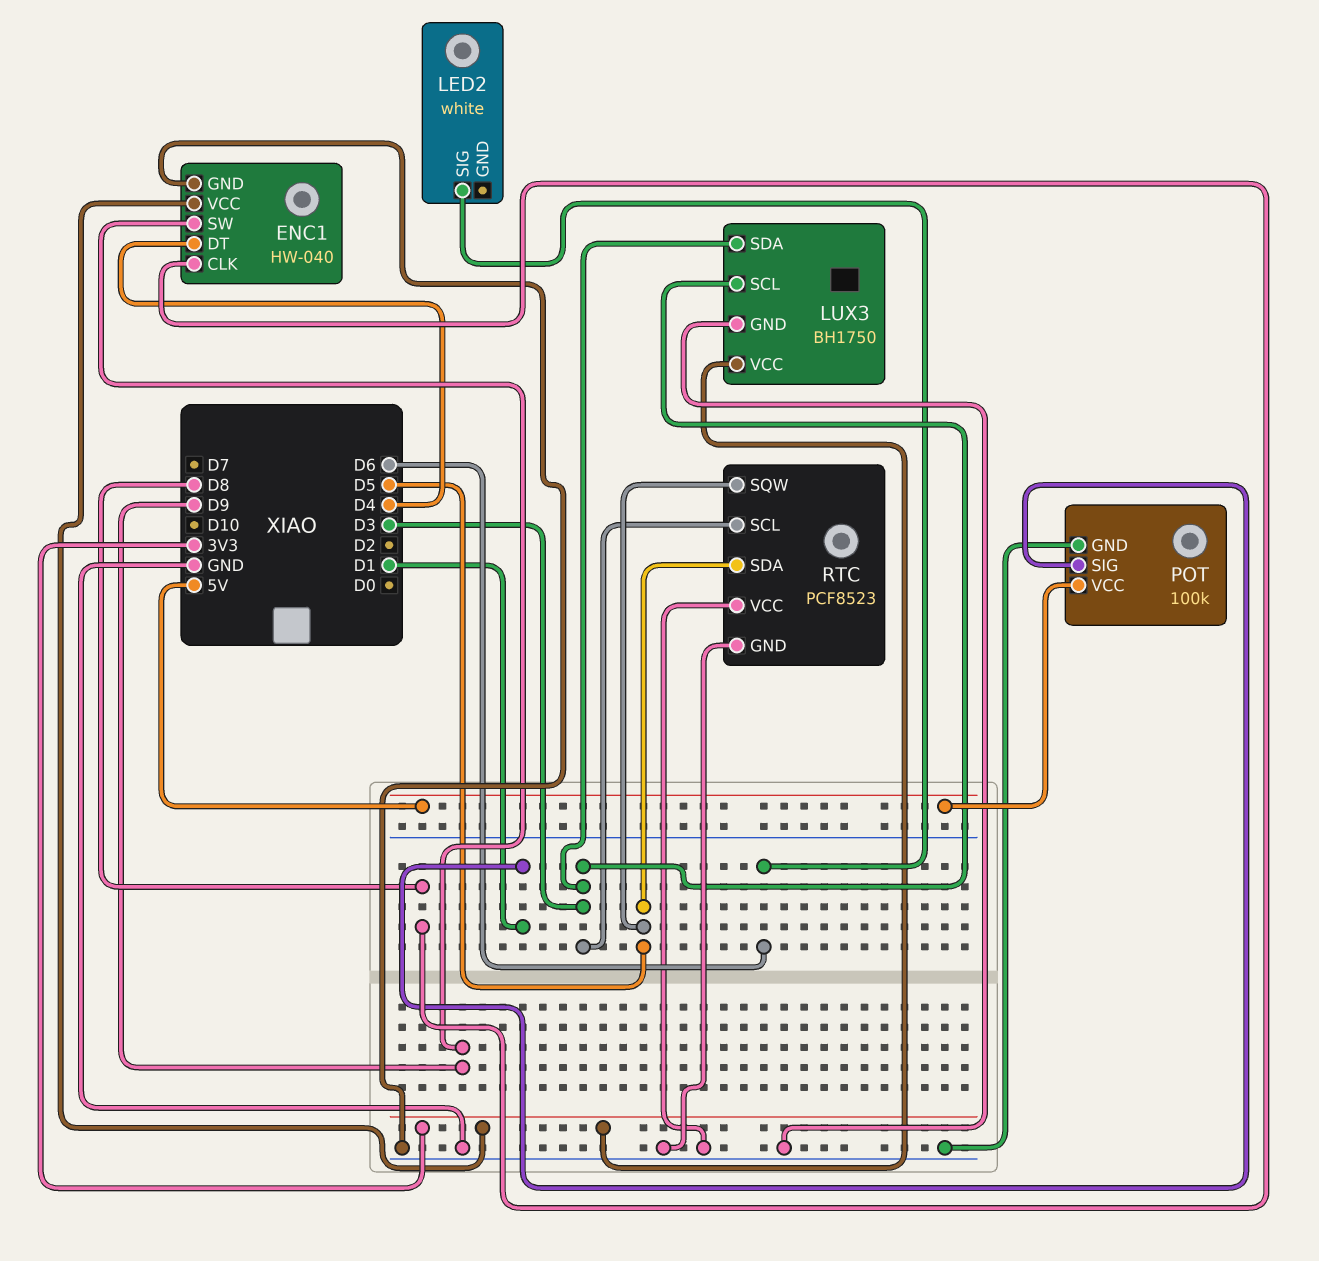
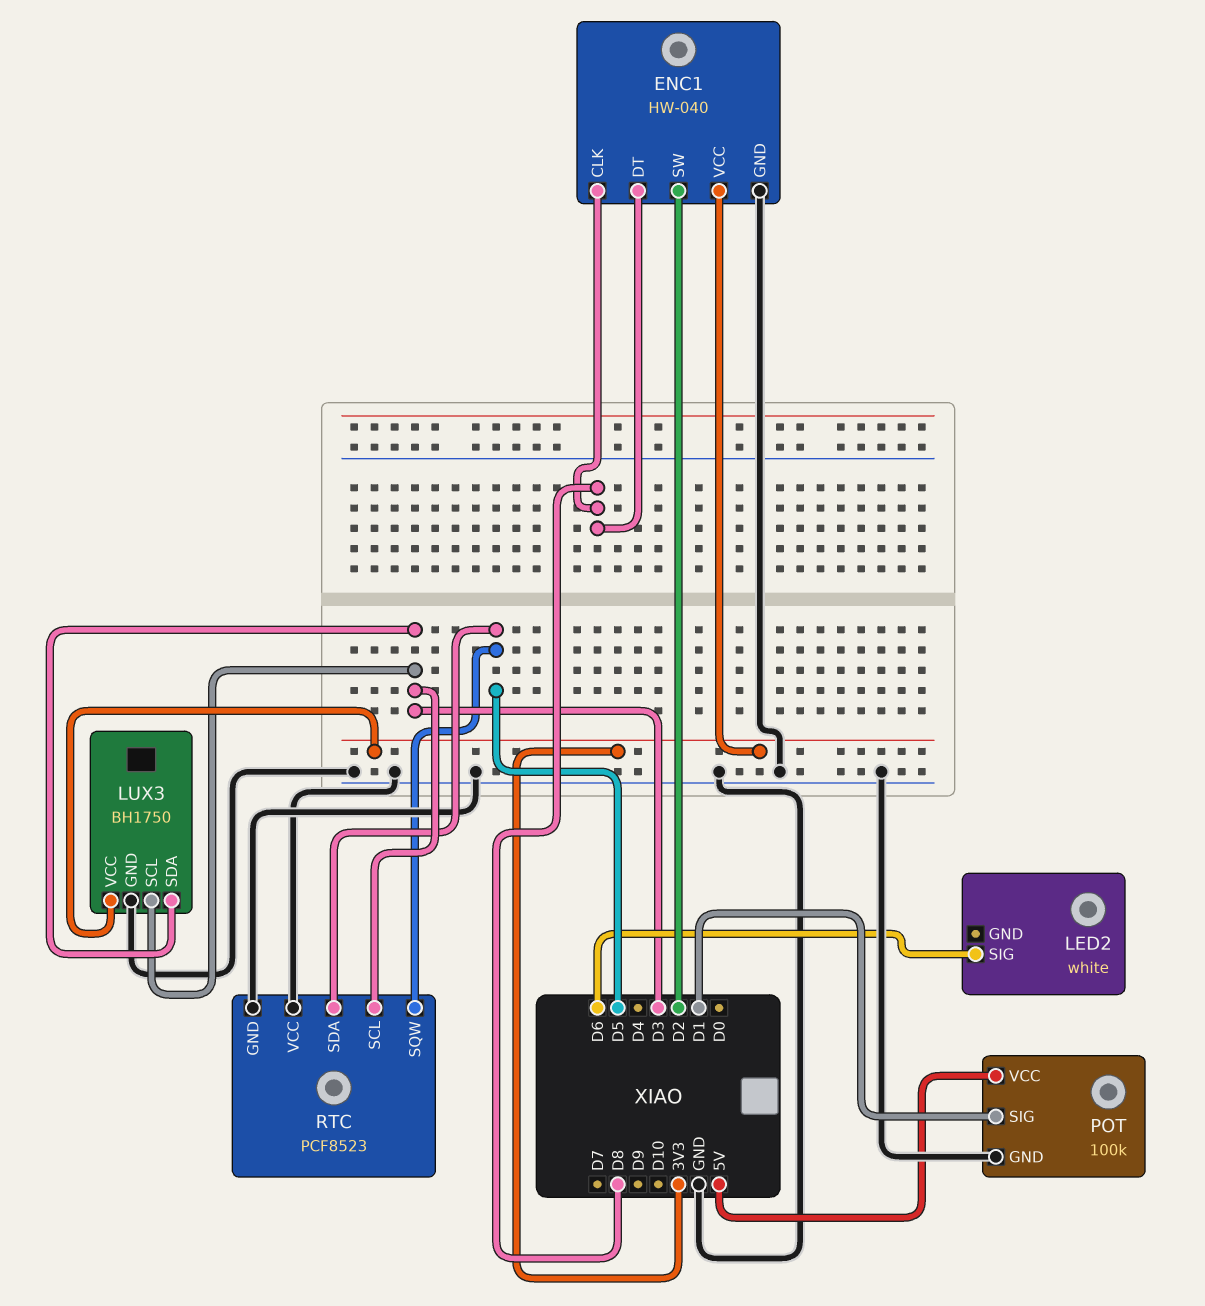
ENC1 pin DT: D4 -> D8
ENC1 pin SW: D9 -> D2

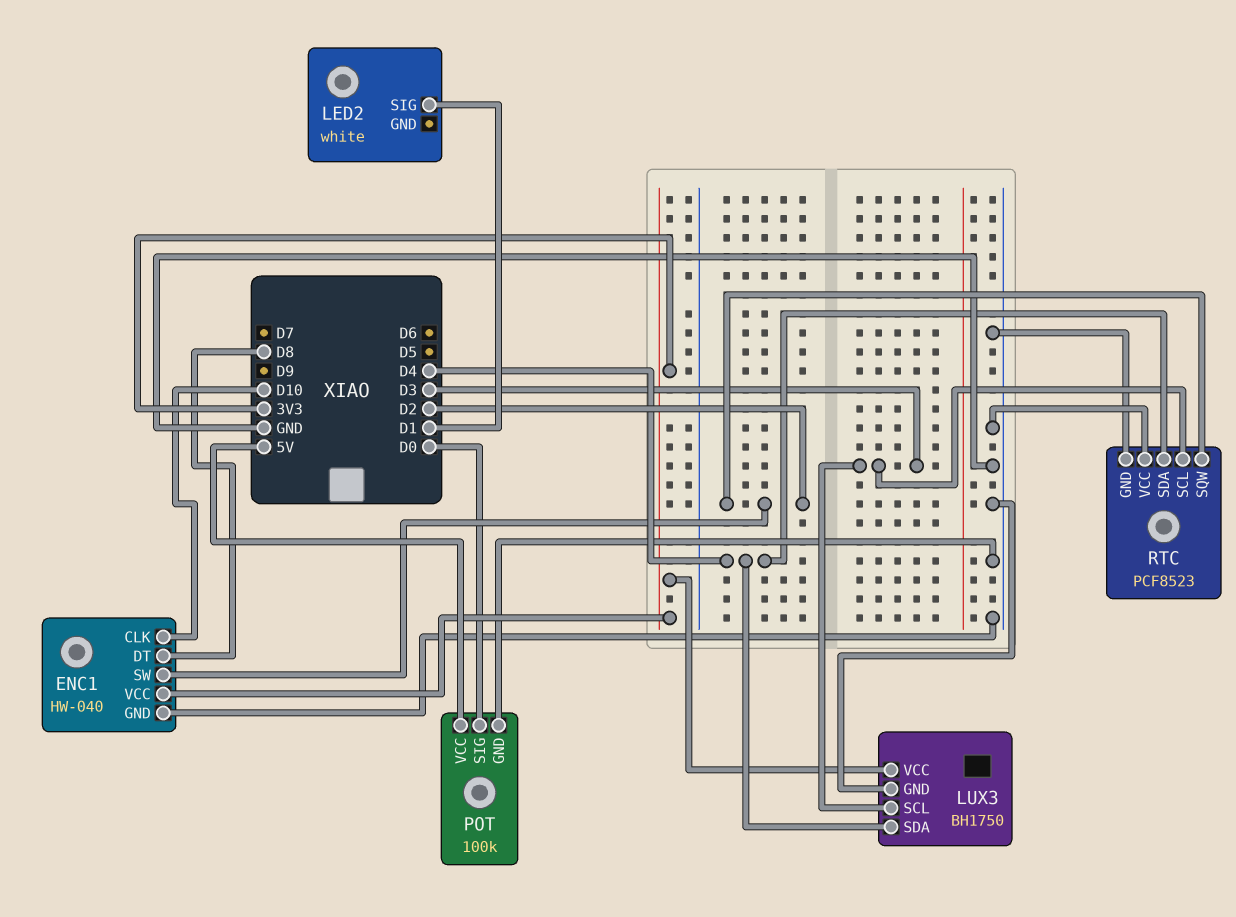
ENC1 pin CLK: D8 -> D10
LED2 pin SIG: D6 -> D1
LUX3 pin SDA: D3 -> D4
POT pin SIG: D1 -> D0
RTC pin SDA: D5 -> D4
RTC pin SQW: D5 -> D2

